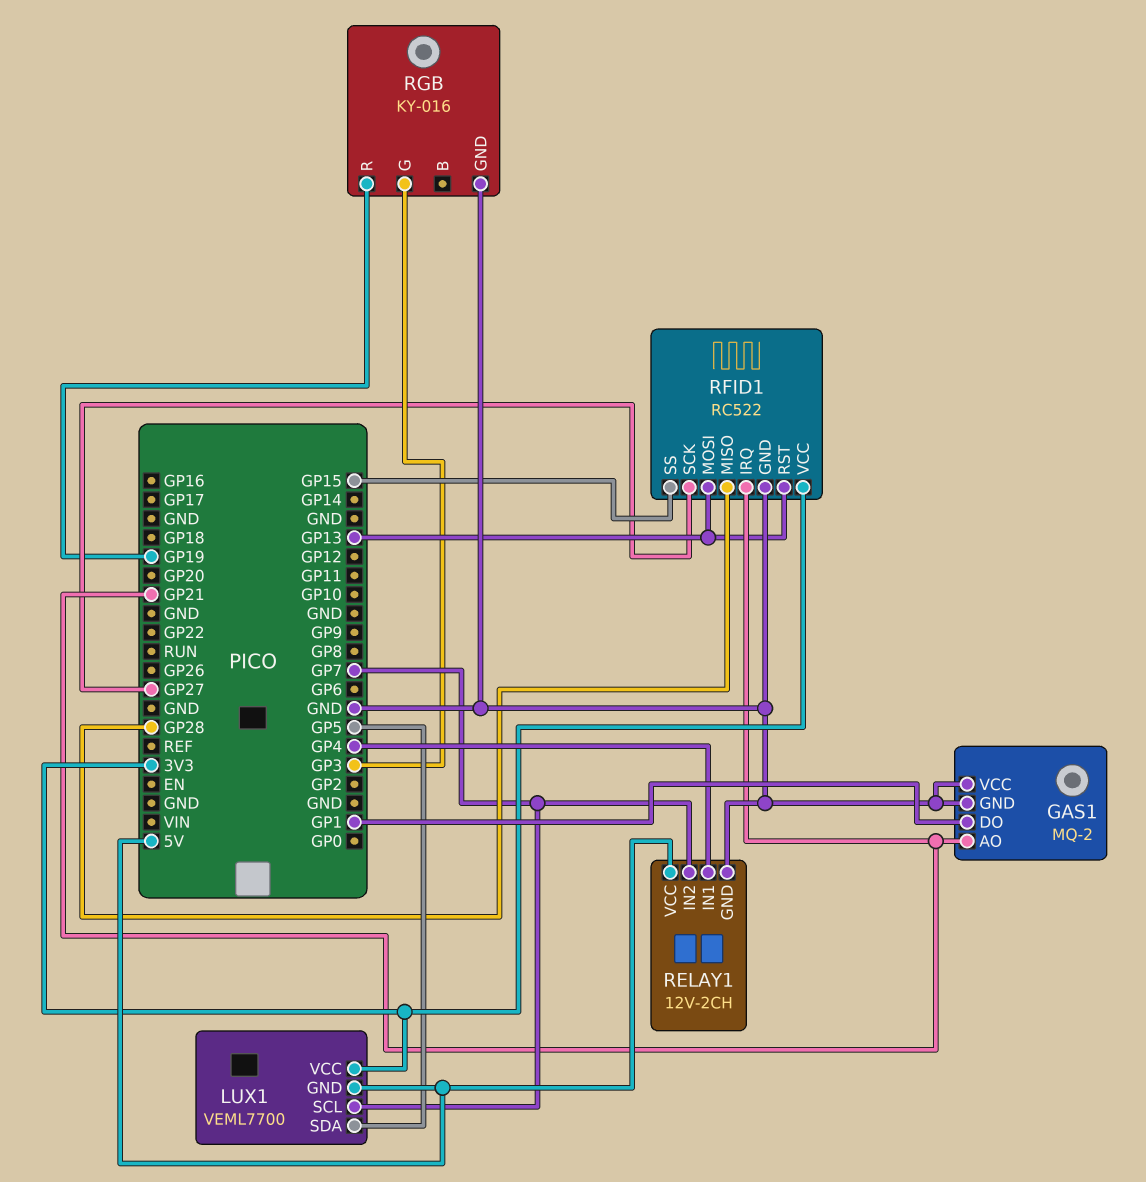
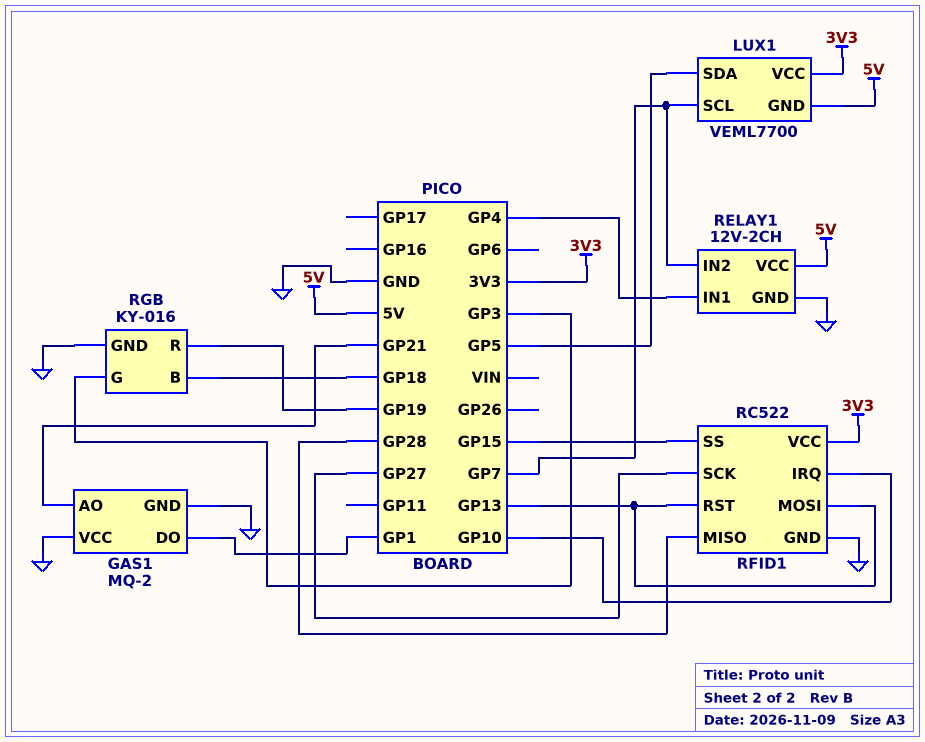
RFID1 pin IRQ: GP21 -> GP10
RGB pin B: none -> GP18

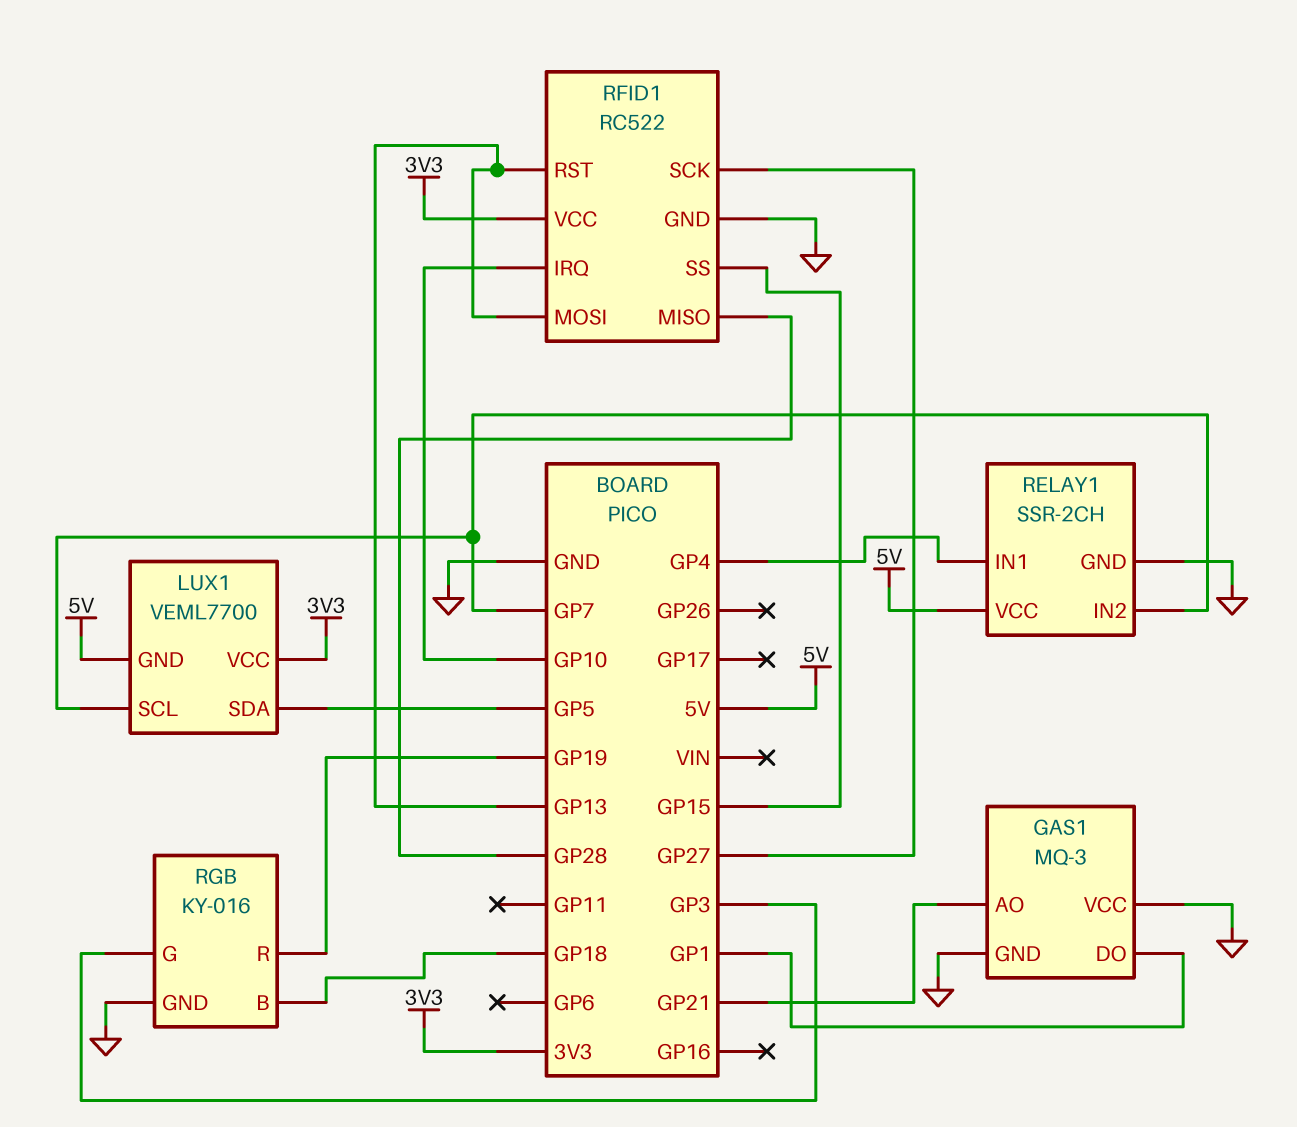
GAS1: MQ-2 -> MQ-3
RELAY1: 12V-2CH -> SSR-2CH

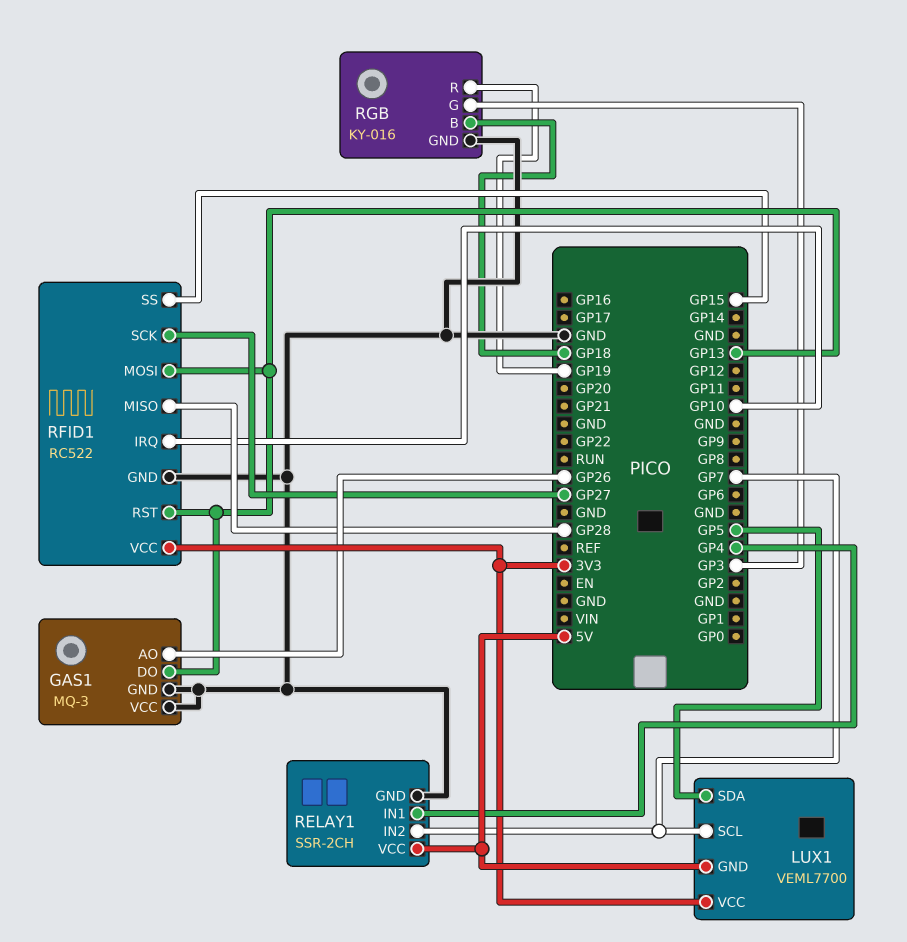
GAS1 pin AO: GP21 -> GP26
GAS1 pin DO: GP1 -> GP13

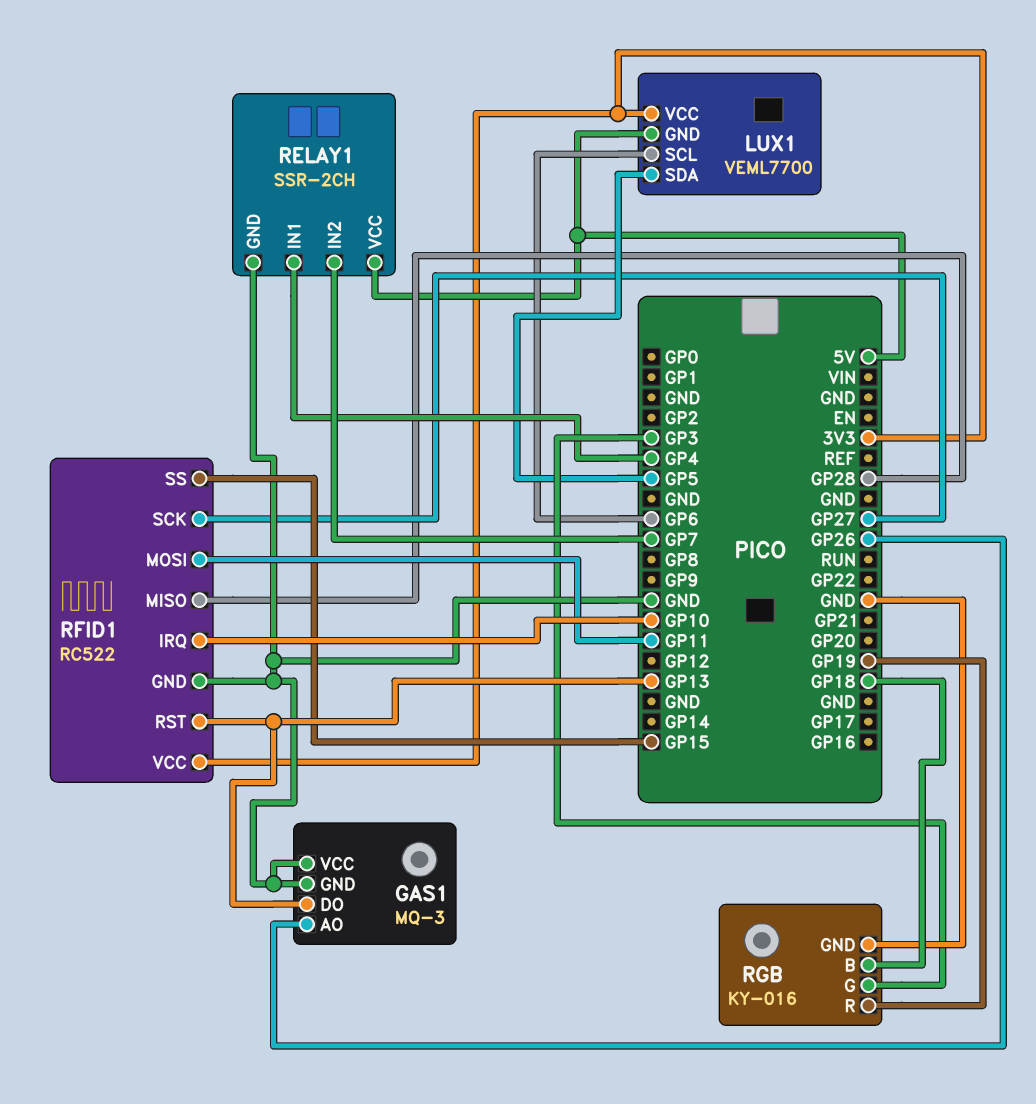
LUX1 pin SCL: GP7 -> GP6
RFID1 pin MOSI: GP13 -> GP11

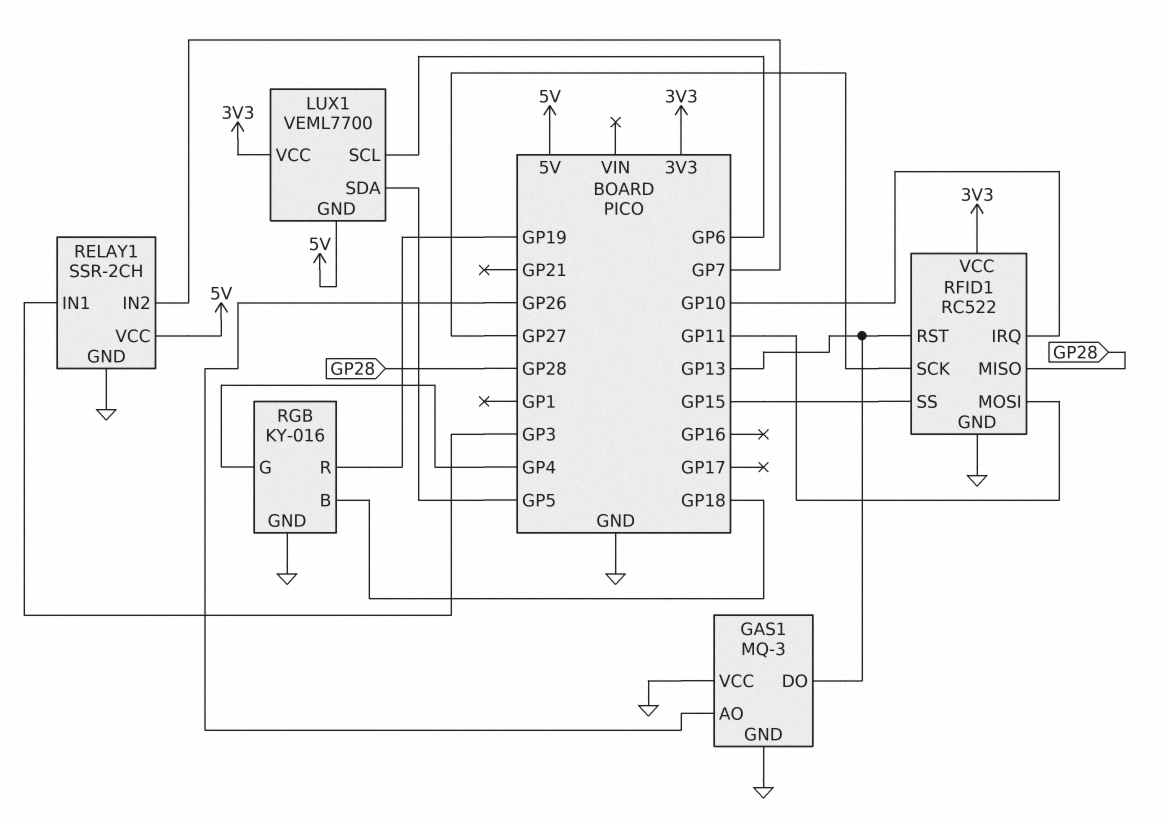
RELAY1 pin IN1: GP4 -> GP3
RGB pin G: GP3 -> GP4

